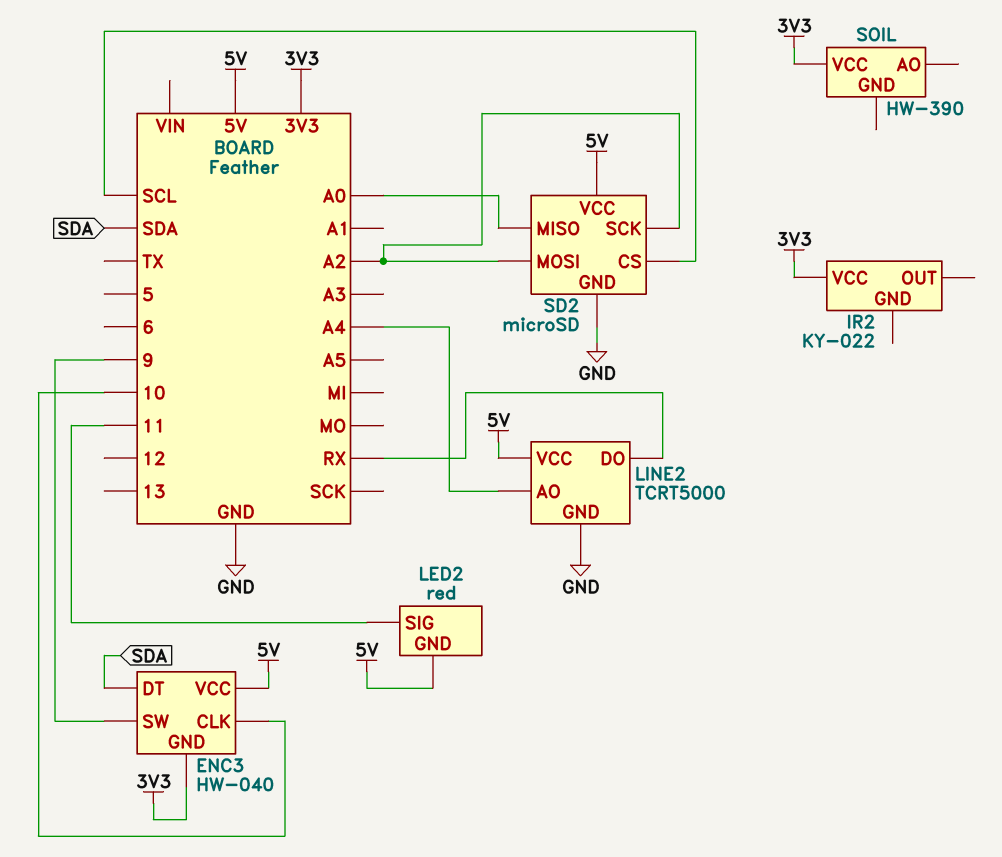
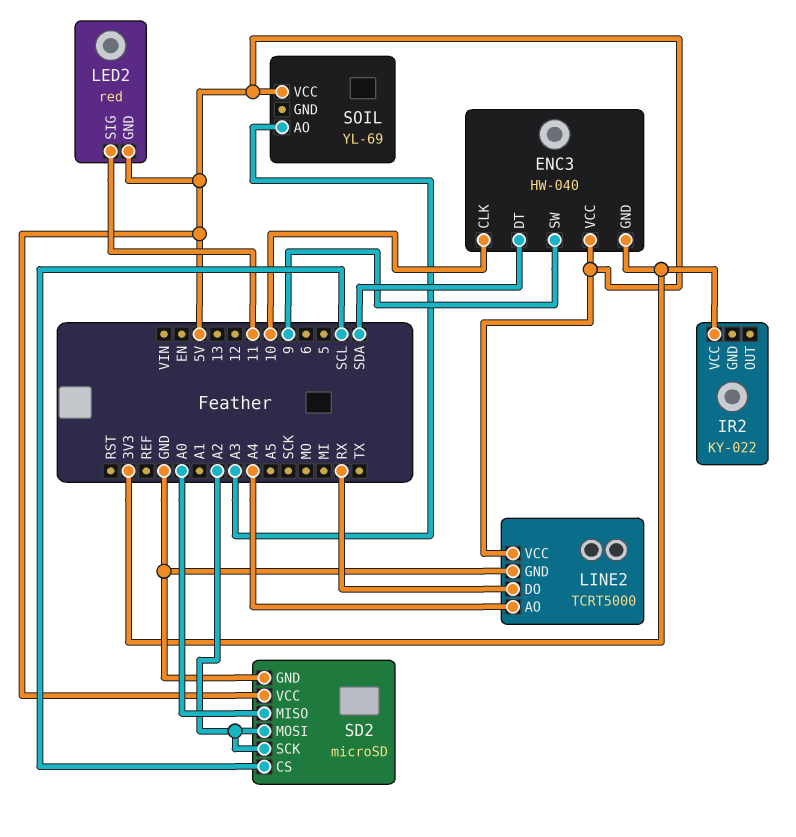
SOIL: HW-390 -> YL-69
SOIL pin AO: none -> A3
SOIL pin VCC: 3V3 -> 5V

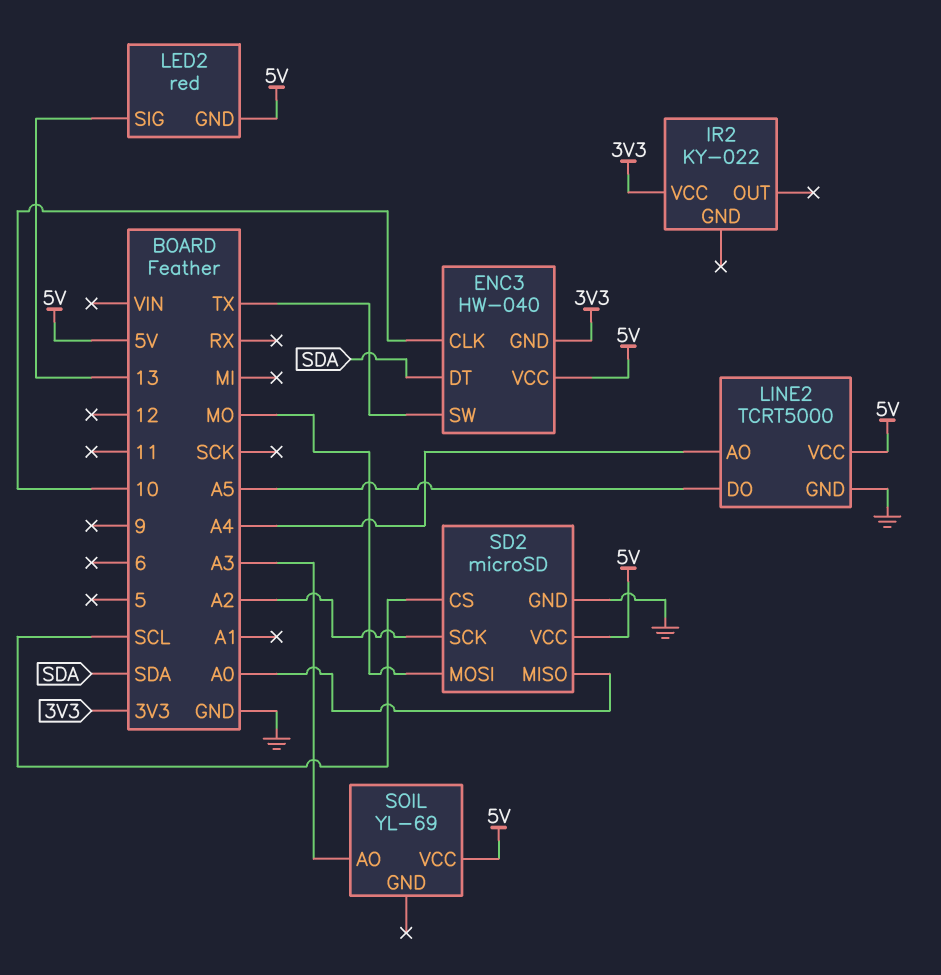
ENC3 pin SW: 9 -> TX
LED2 pin SIG: 11 -> 13
LINE2 pin DO: RX -> A5
SD2 pin MOSI: A2 -> MO

